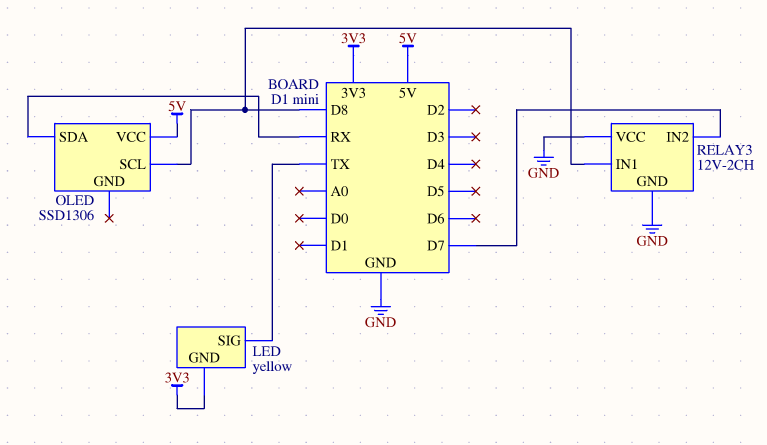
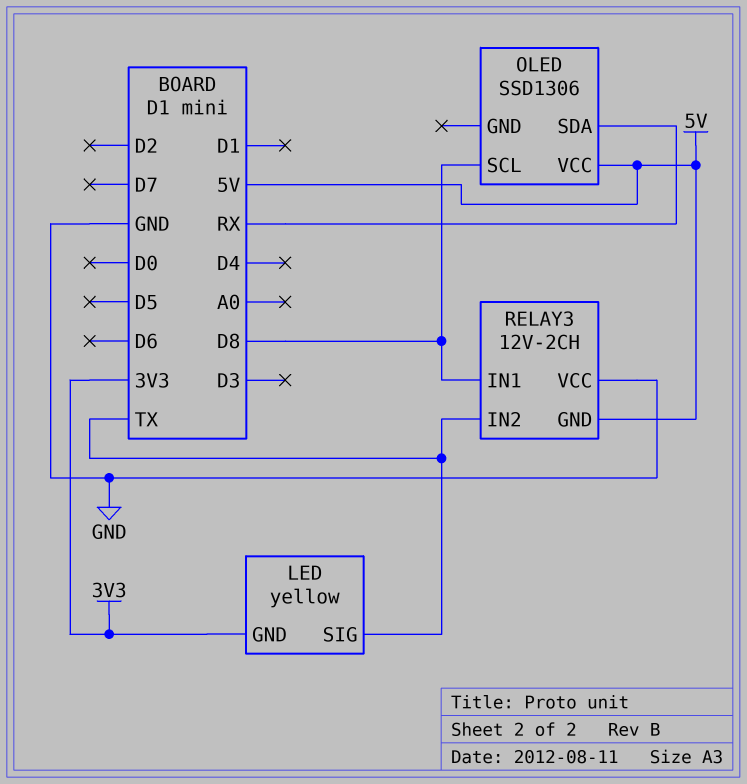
RELAY3 pin GND: GND -> 5V
RELAY3 pin IN2: D7 -> TX

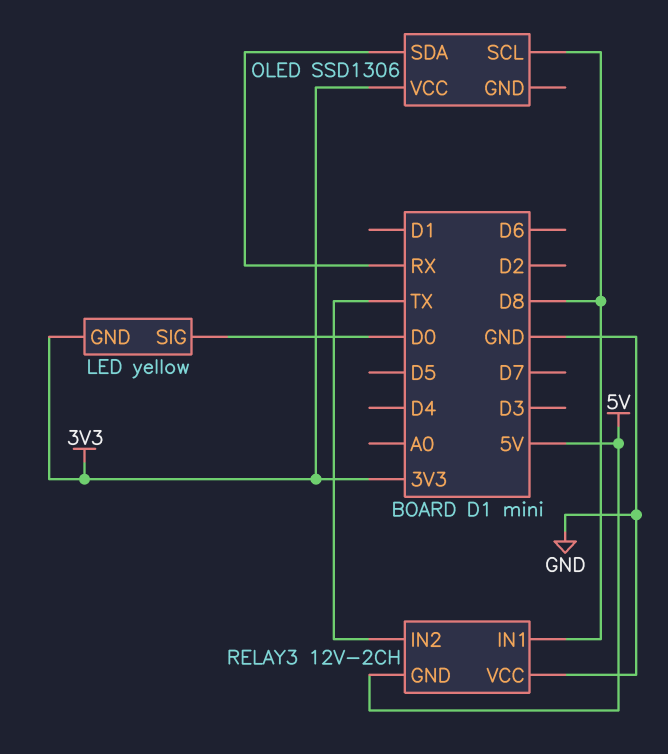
LED pin SIG: TX -> D0
OLED pin VCC: 5V -> 3V3

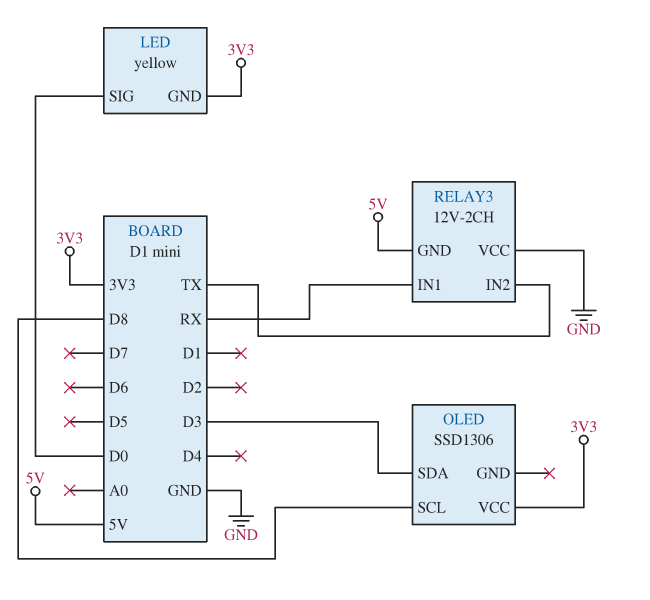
OLED pin SDA: RX -> D3
RELAY3 pin IN1: D8 -> RX

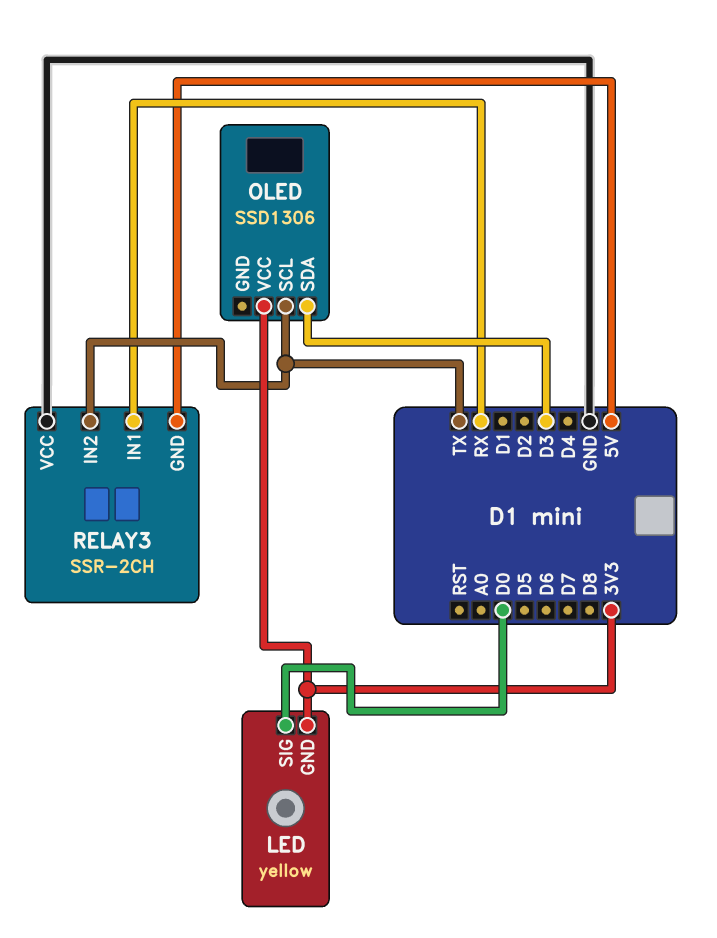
OLED pin SCL: D8 -> TX
RELAY3: 12V-2CH -> SSR-2CH

